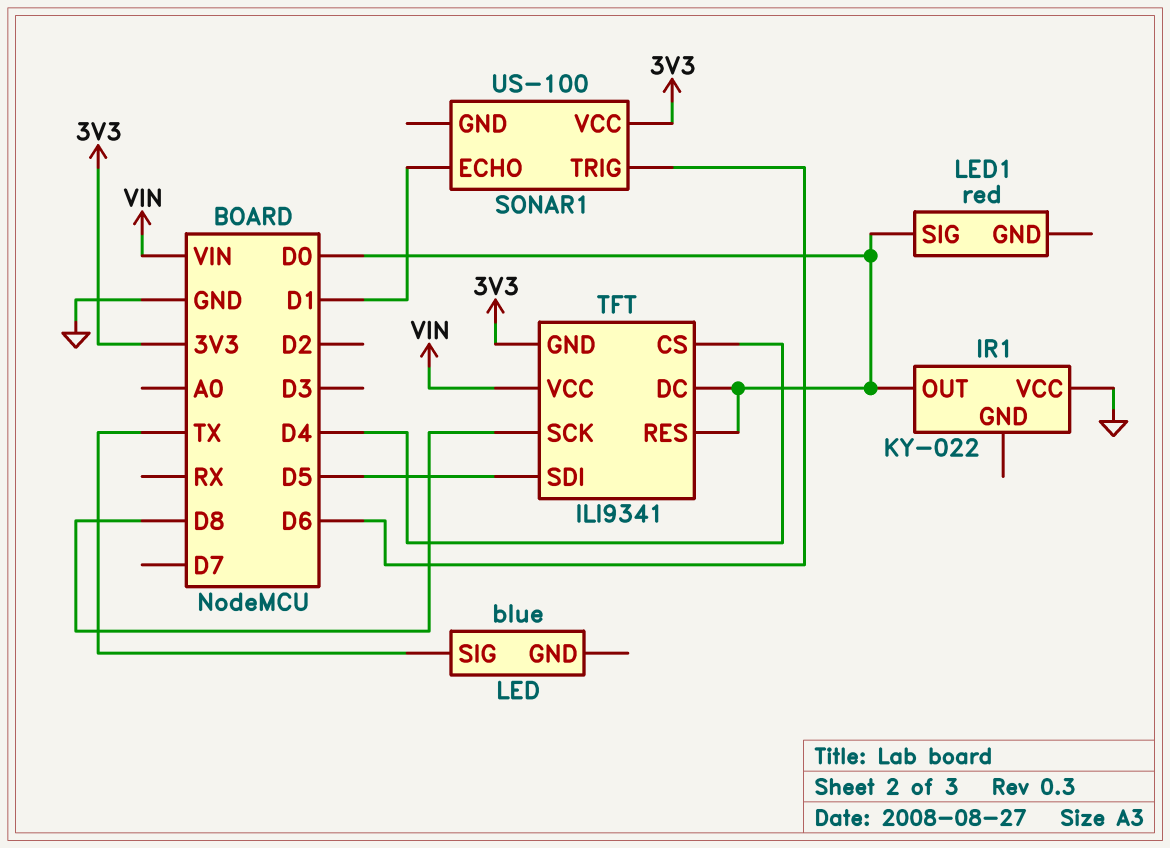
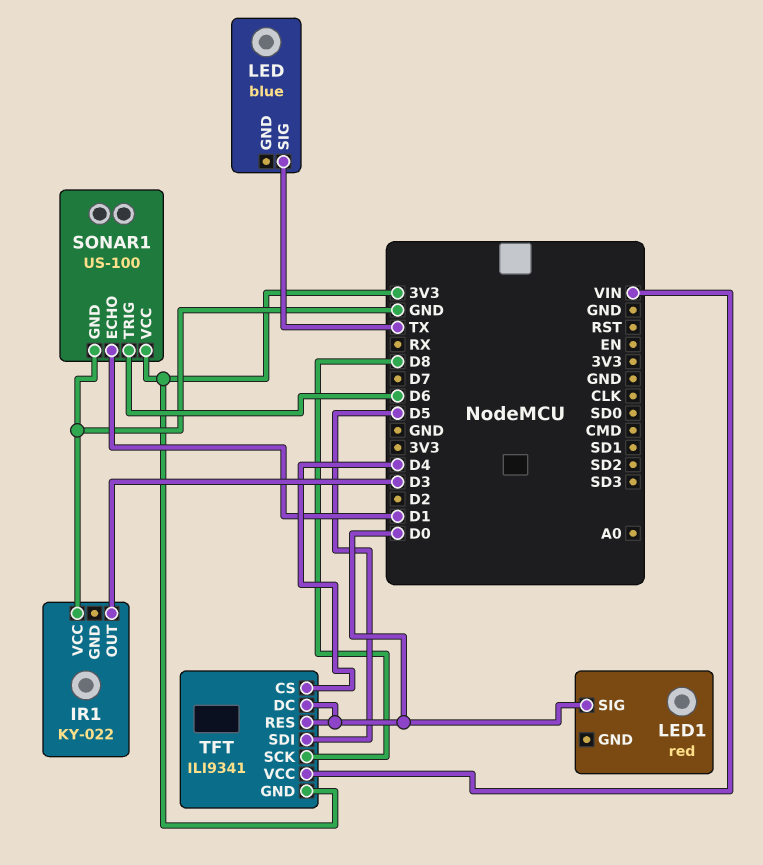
IR1 pin OUT: D0 -> D3
SONAR1 pin GND: none -> GND

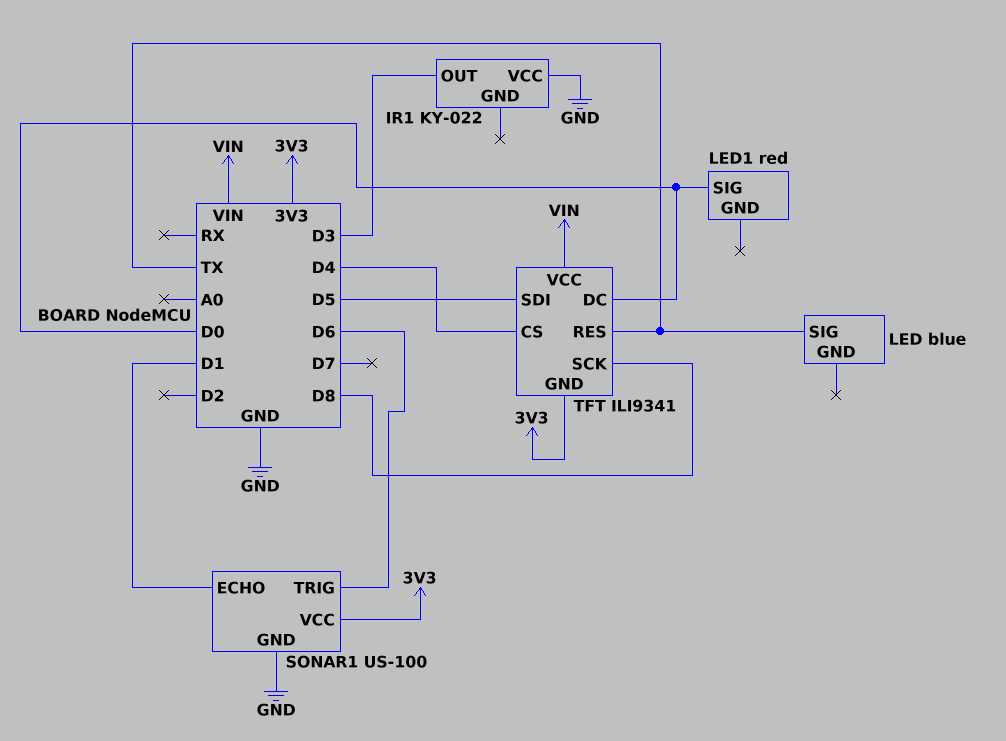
TFT pin RES: D0 -> TX

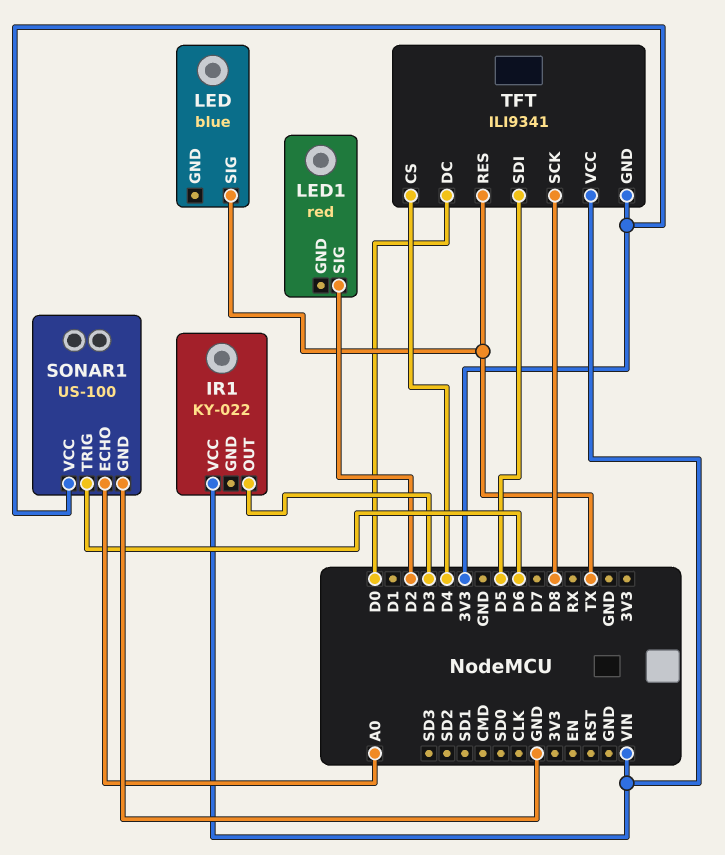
IR1 pin VCC: GND -> VIN
LED1 pin SIG: D0 -> D2
SONAR1 pin ECHO: D1 -> A0

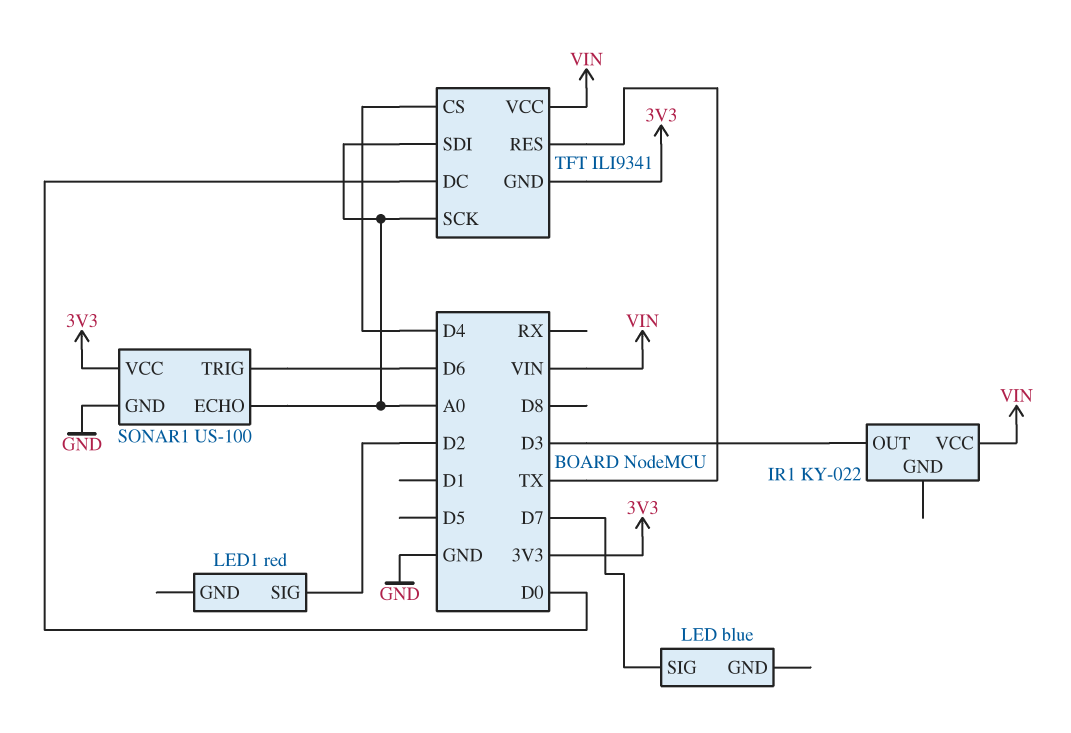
LED pin SIG: TX -> D7
TFT pin SCK: D8 -> A0
TFT pin SDI: D5 -> A0

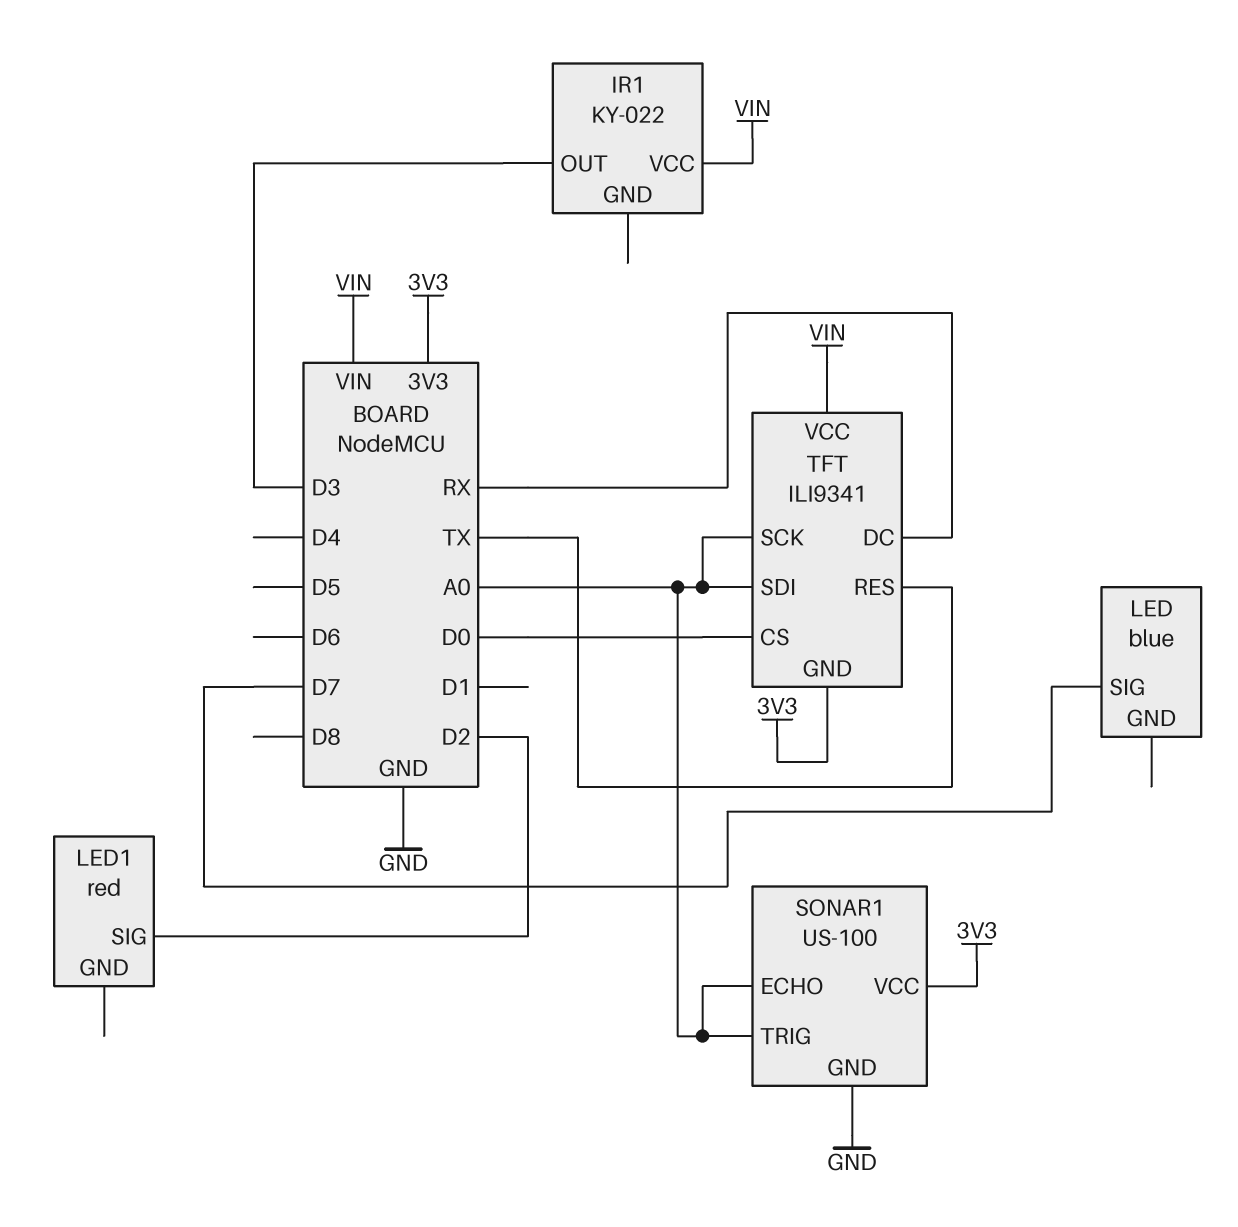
SONAR1 pin TRIG: D6 -> A0
TFT pin CS: D4 -> D0
TFT pin DC: D0 -> RX

